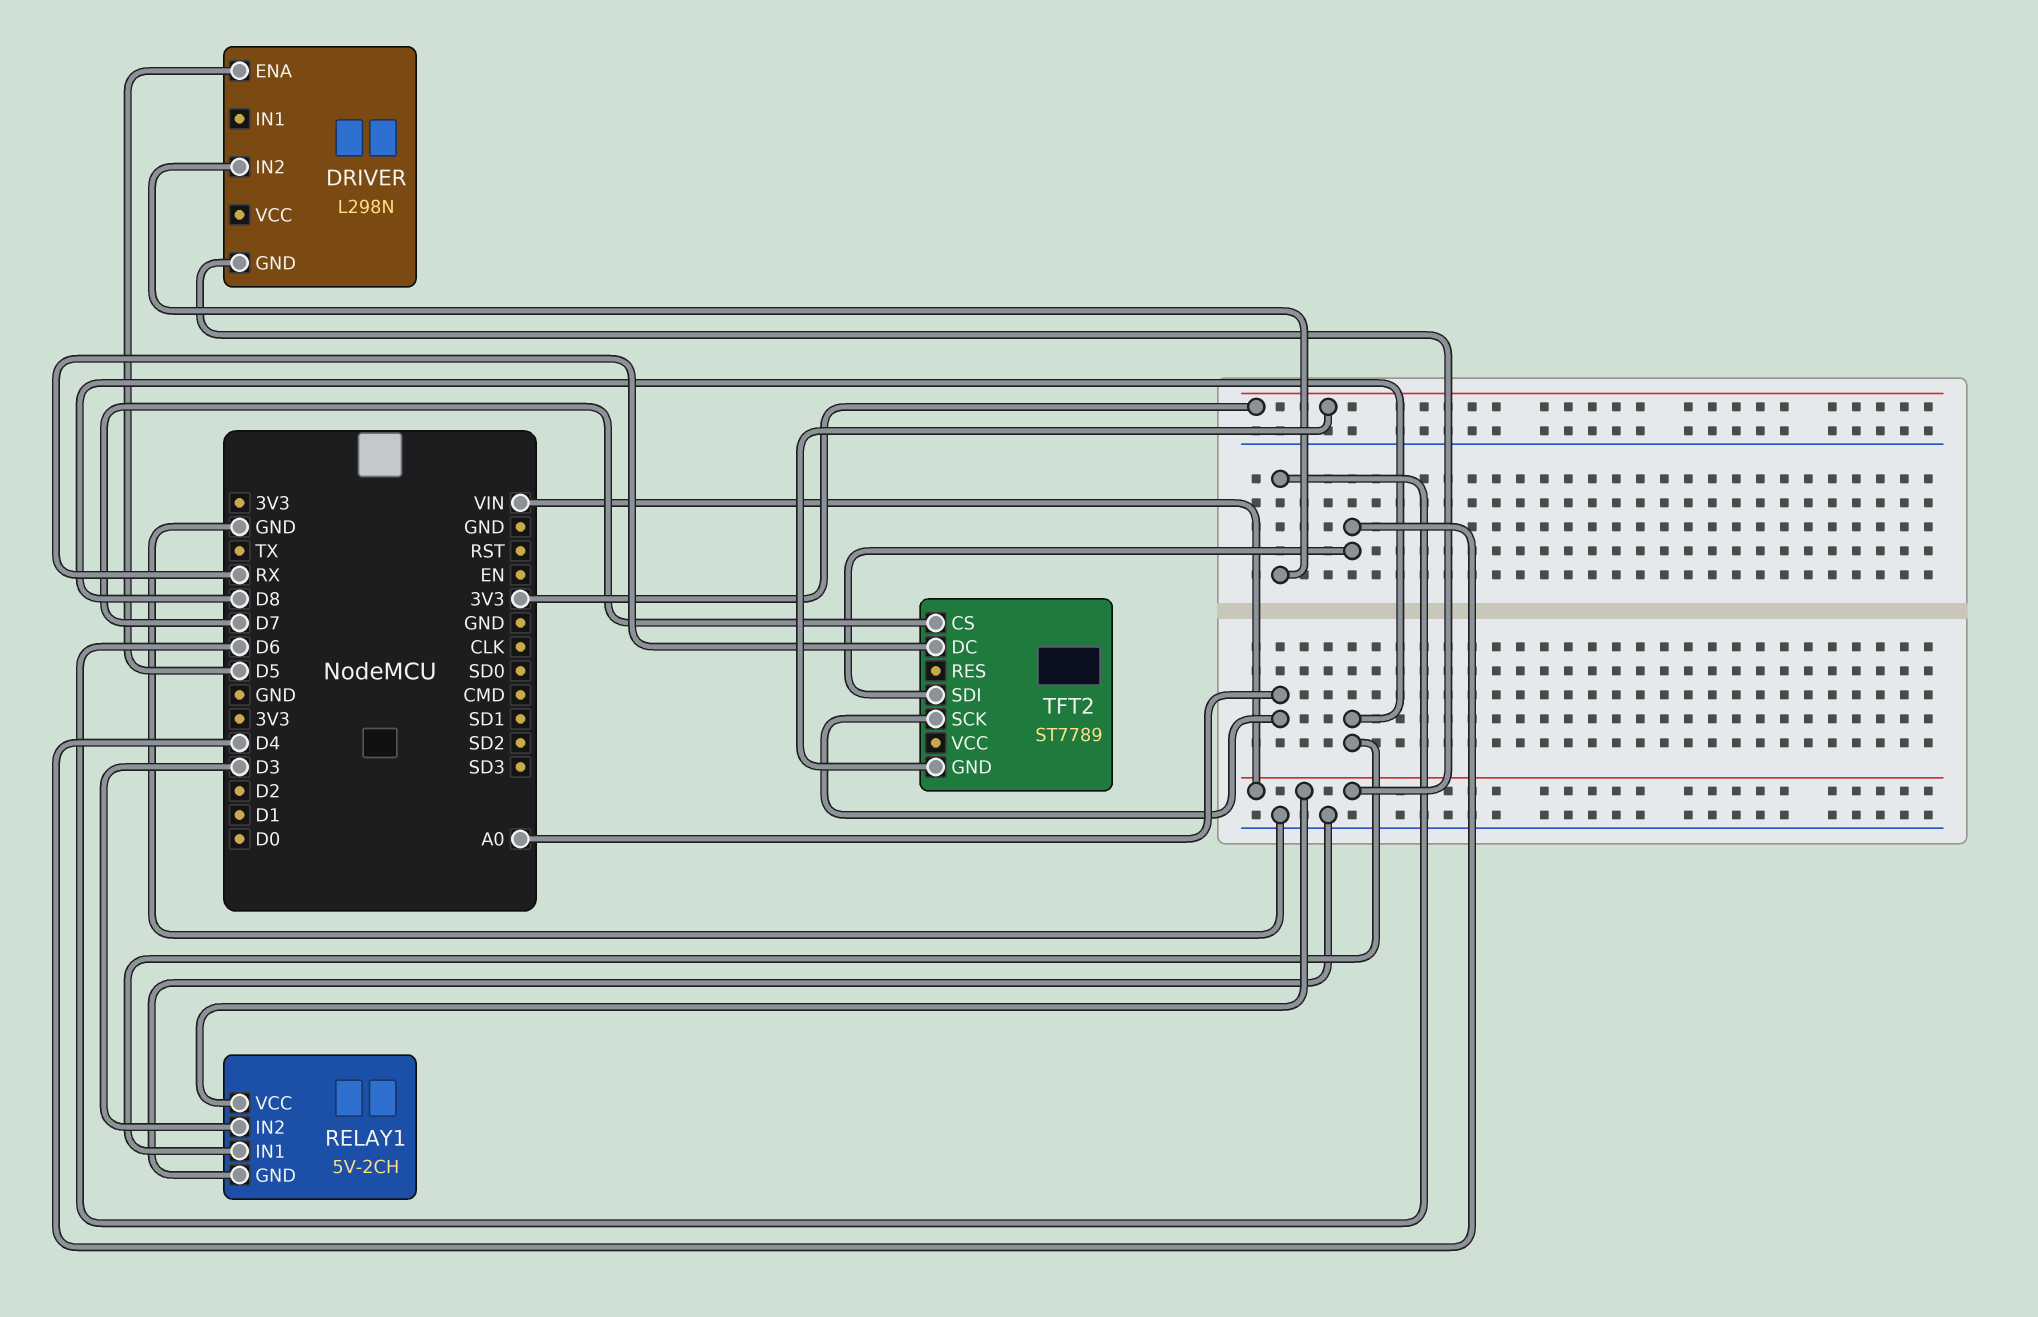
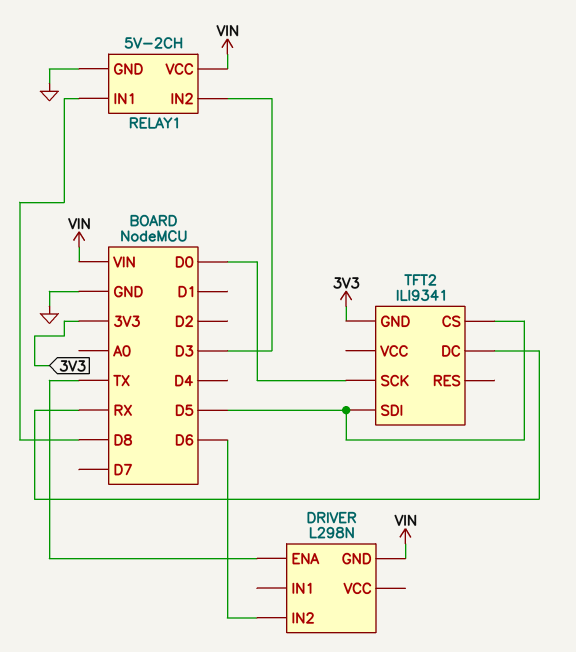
DRIVER pin ENA: D5 -> TX
TFT2: ST7789 -> ILI9341
TFT2 pin CS: D7 -> D5
TFT2 pin SCK: A0 -> D0
TFT2 pin SDI: D4 -> D5

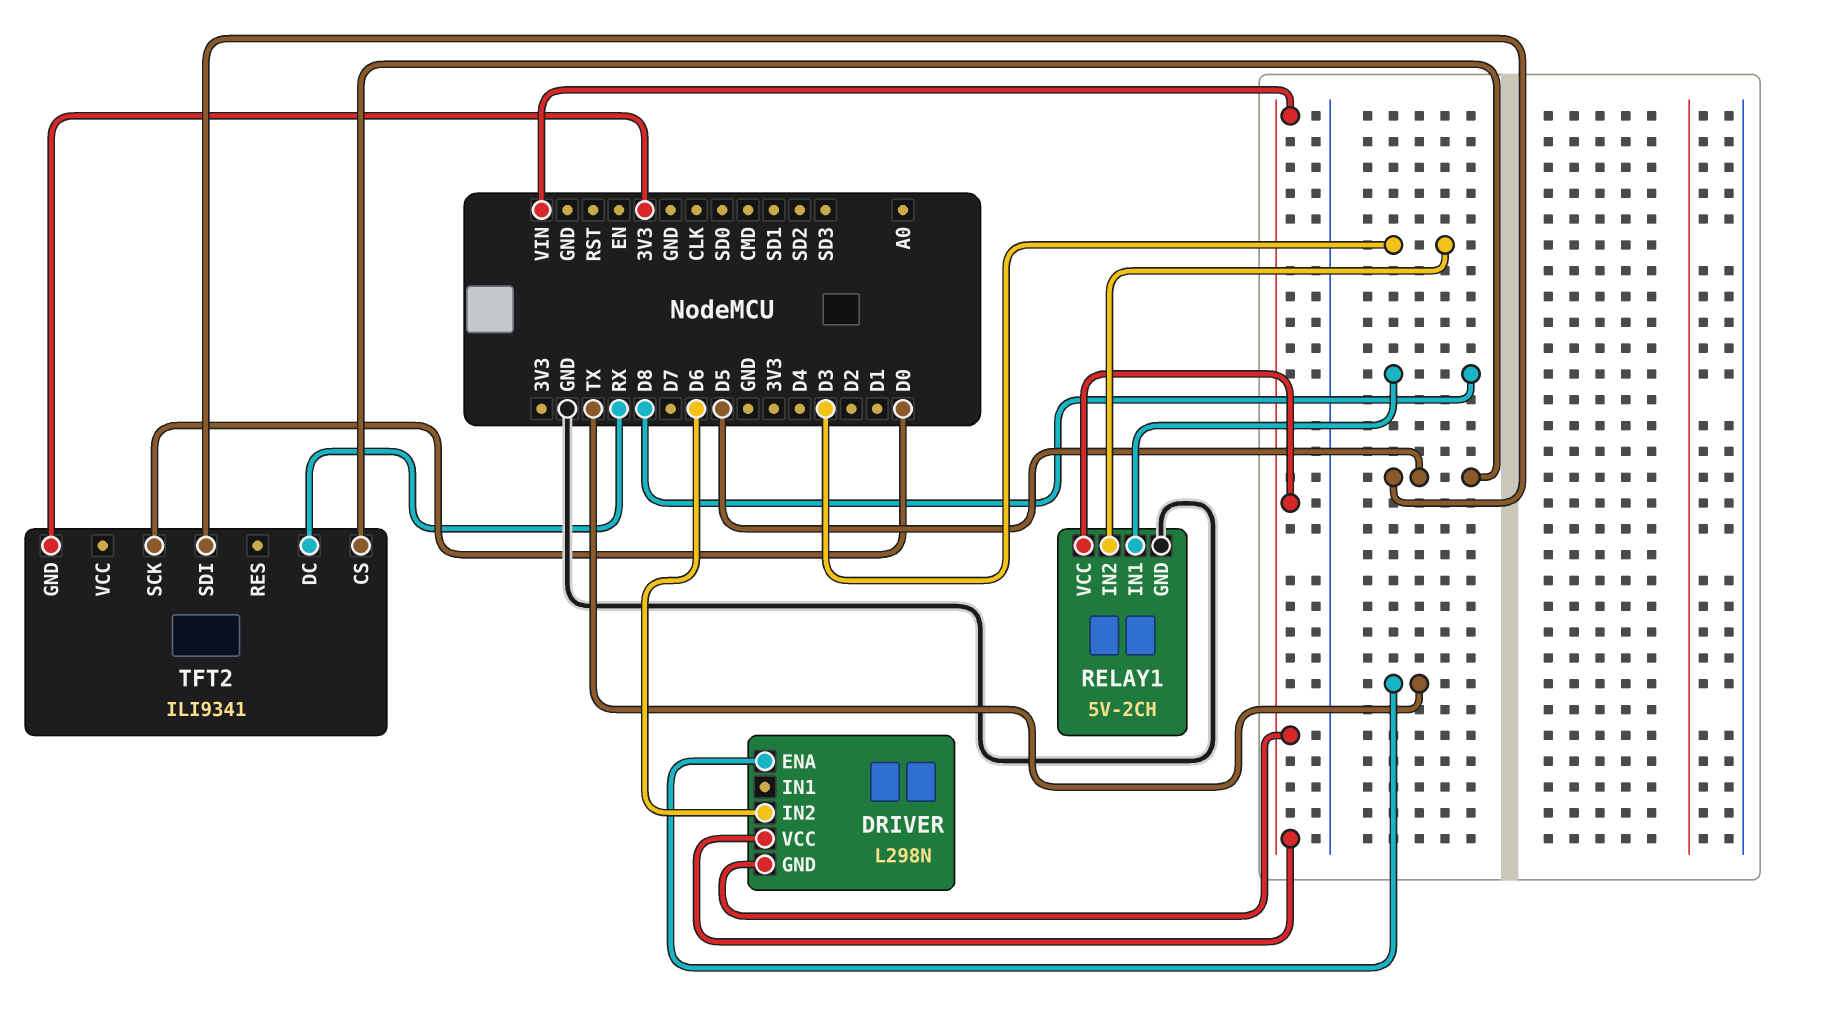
DRIVER pin VCC: none -> VIN

